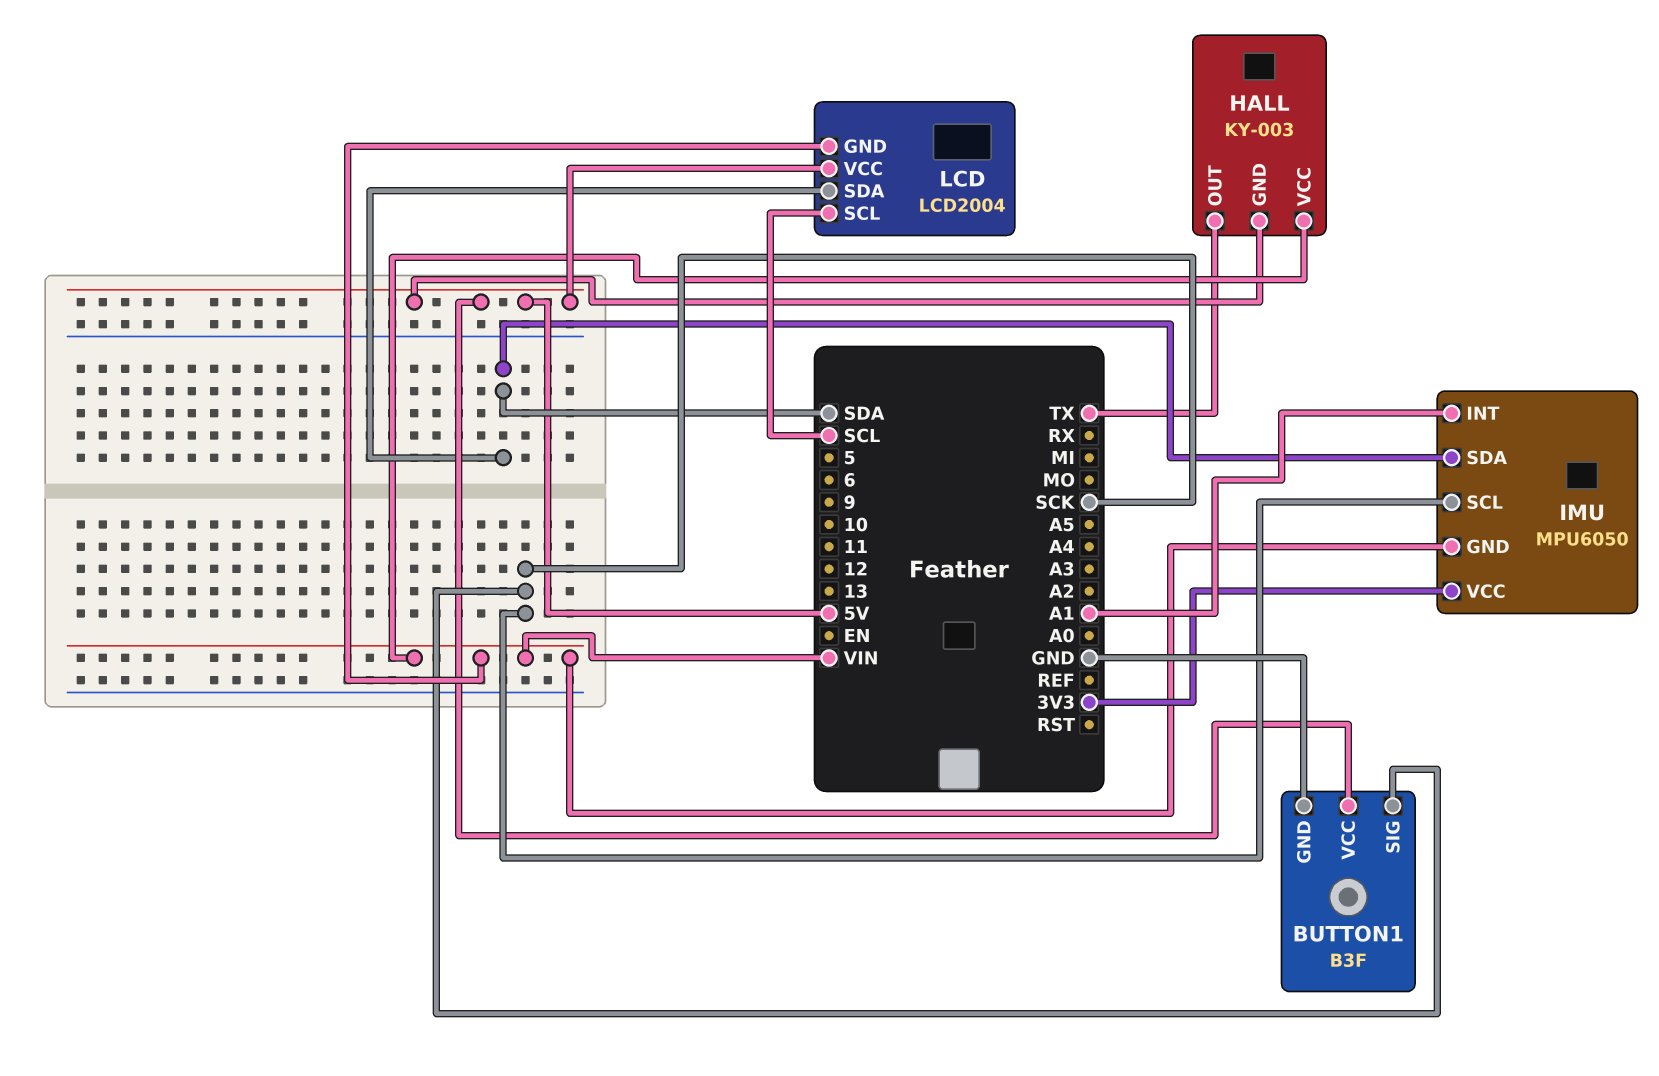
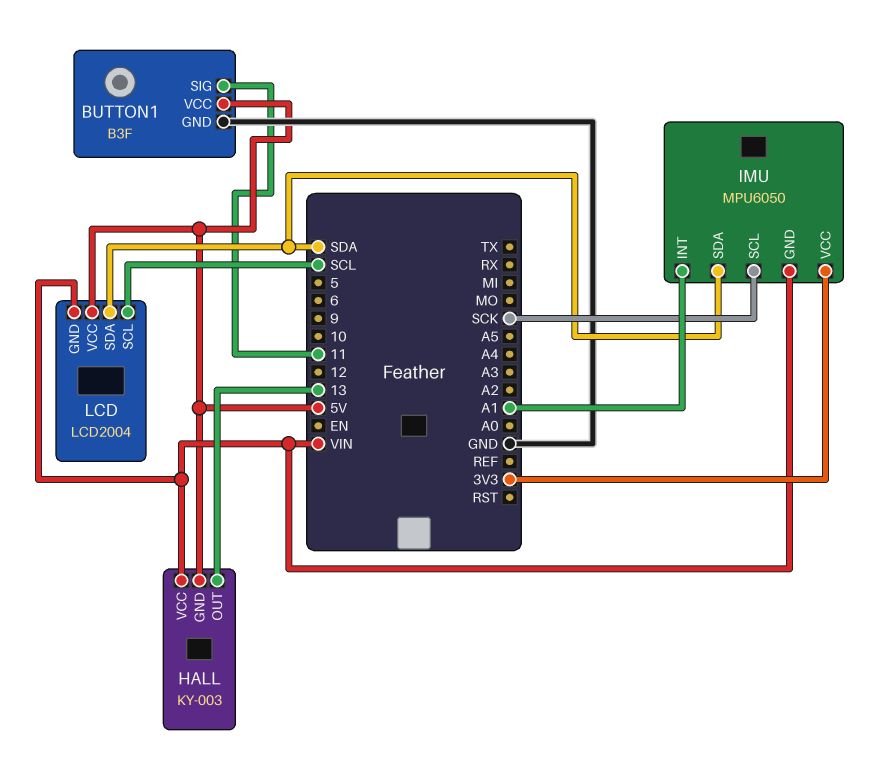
BUTTON1 pin SIG: SCK -> 11
HALL pin OUT: TX -> 13

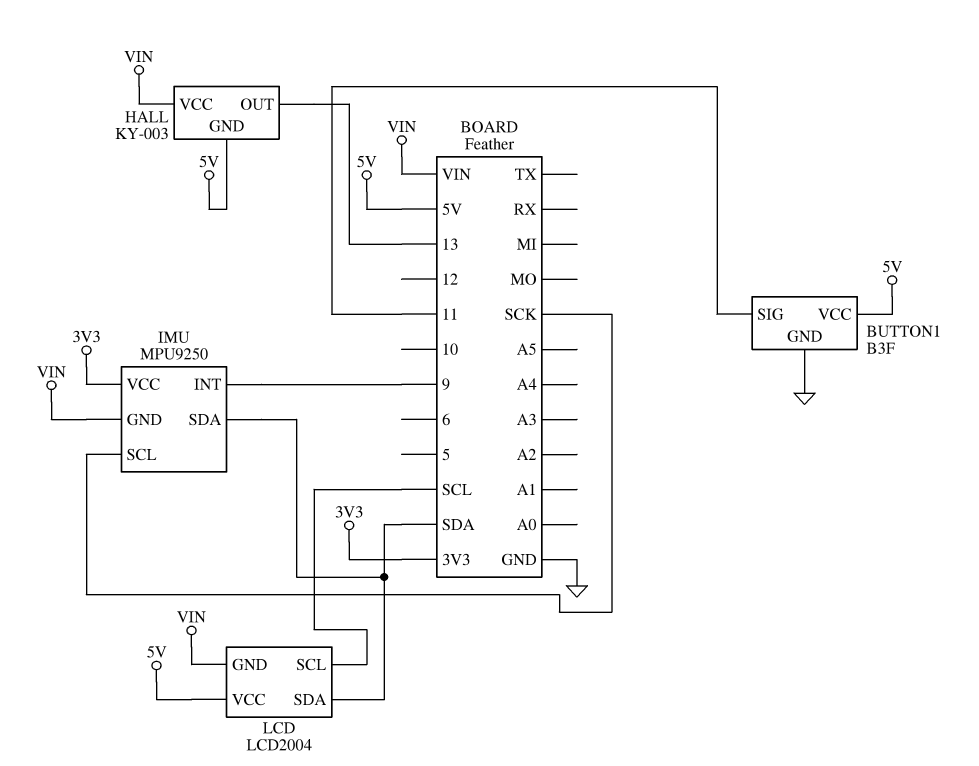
IMU: MPU6050 -> MPU9250
IMU pin INT: A1 -> 9

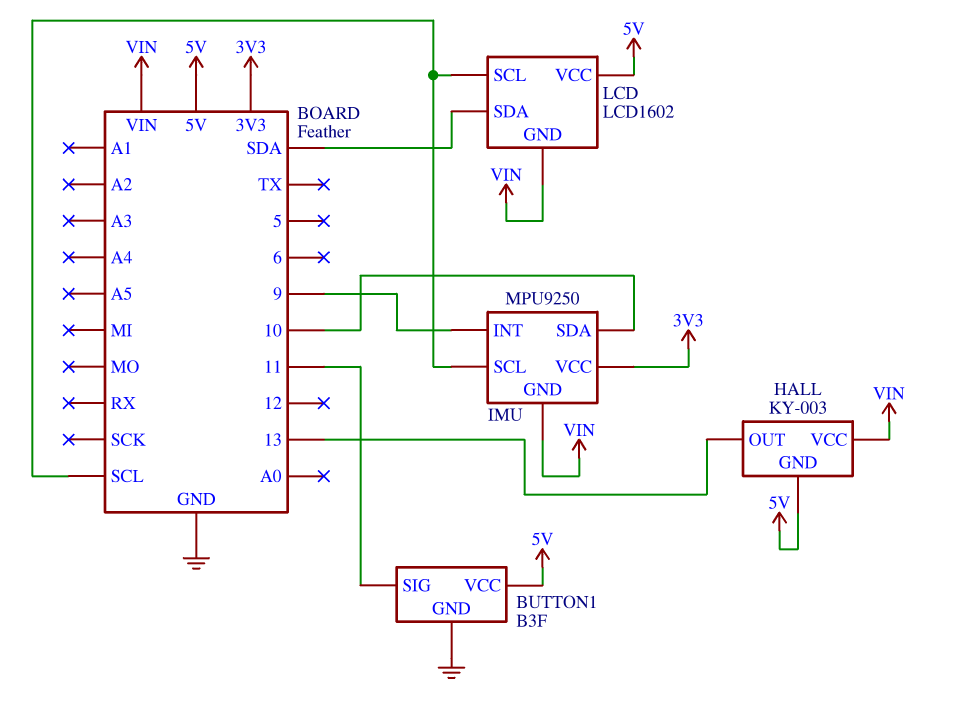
IMU pin SCL: SCK -> SCL
IMU pin SDA: SDA -> 10
LCD: LCD2004 -> LCD1602

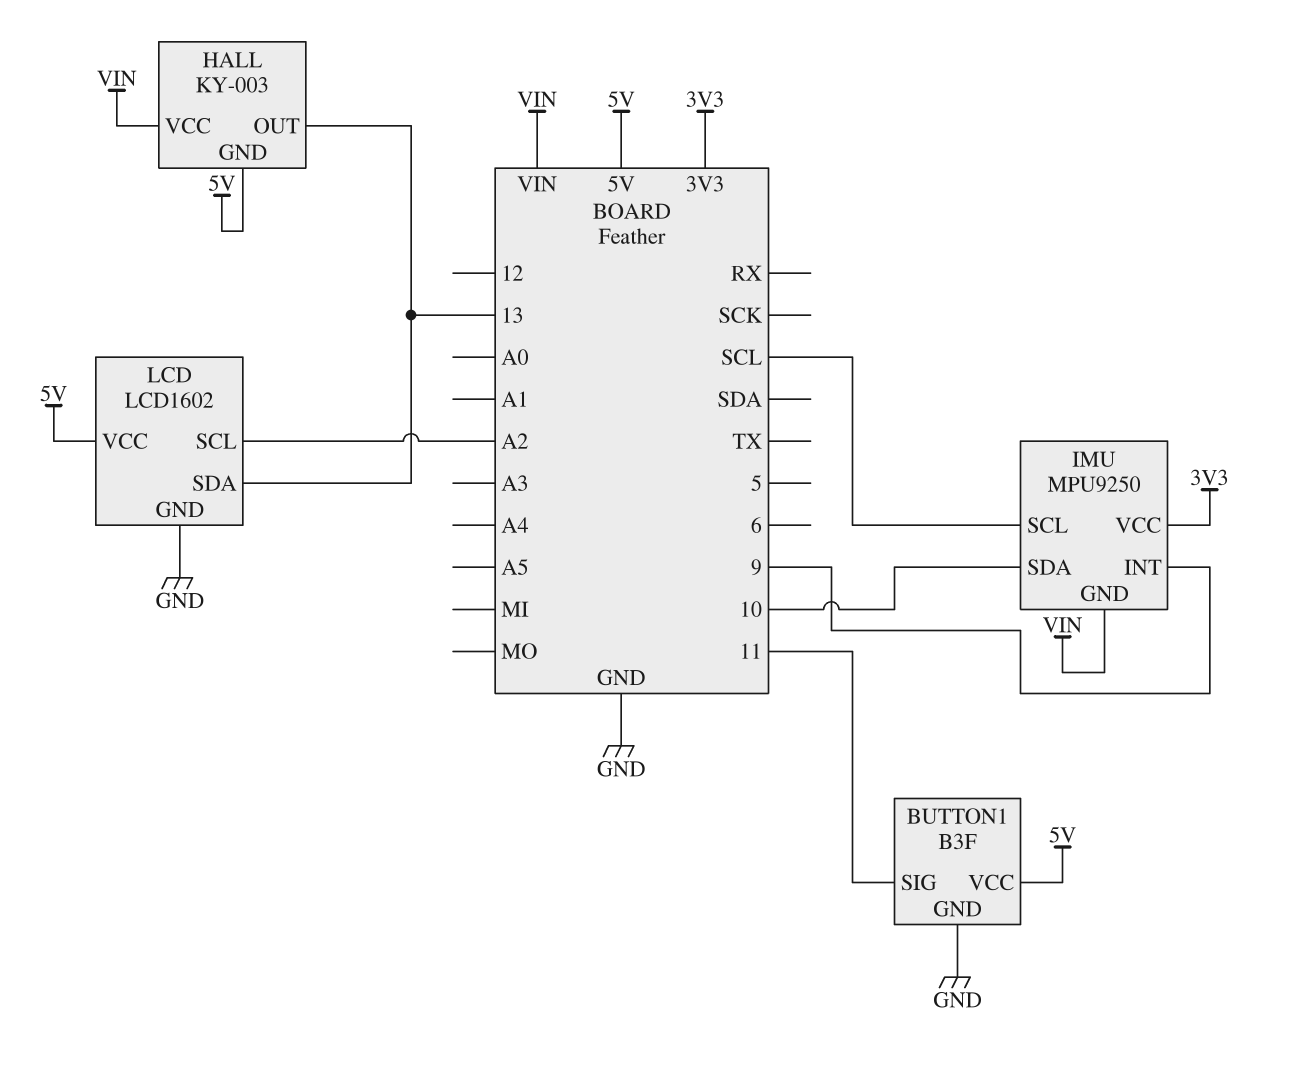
LCD pin GND: VIN -> GND
LCD pin SCL: SCL -> A2
LCD pin SDA: SDA -> 13

